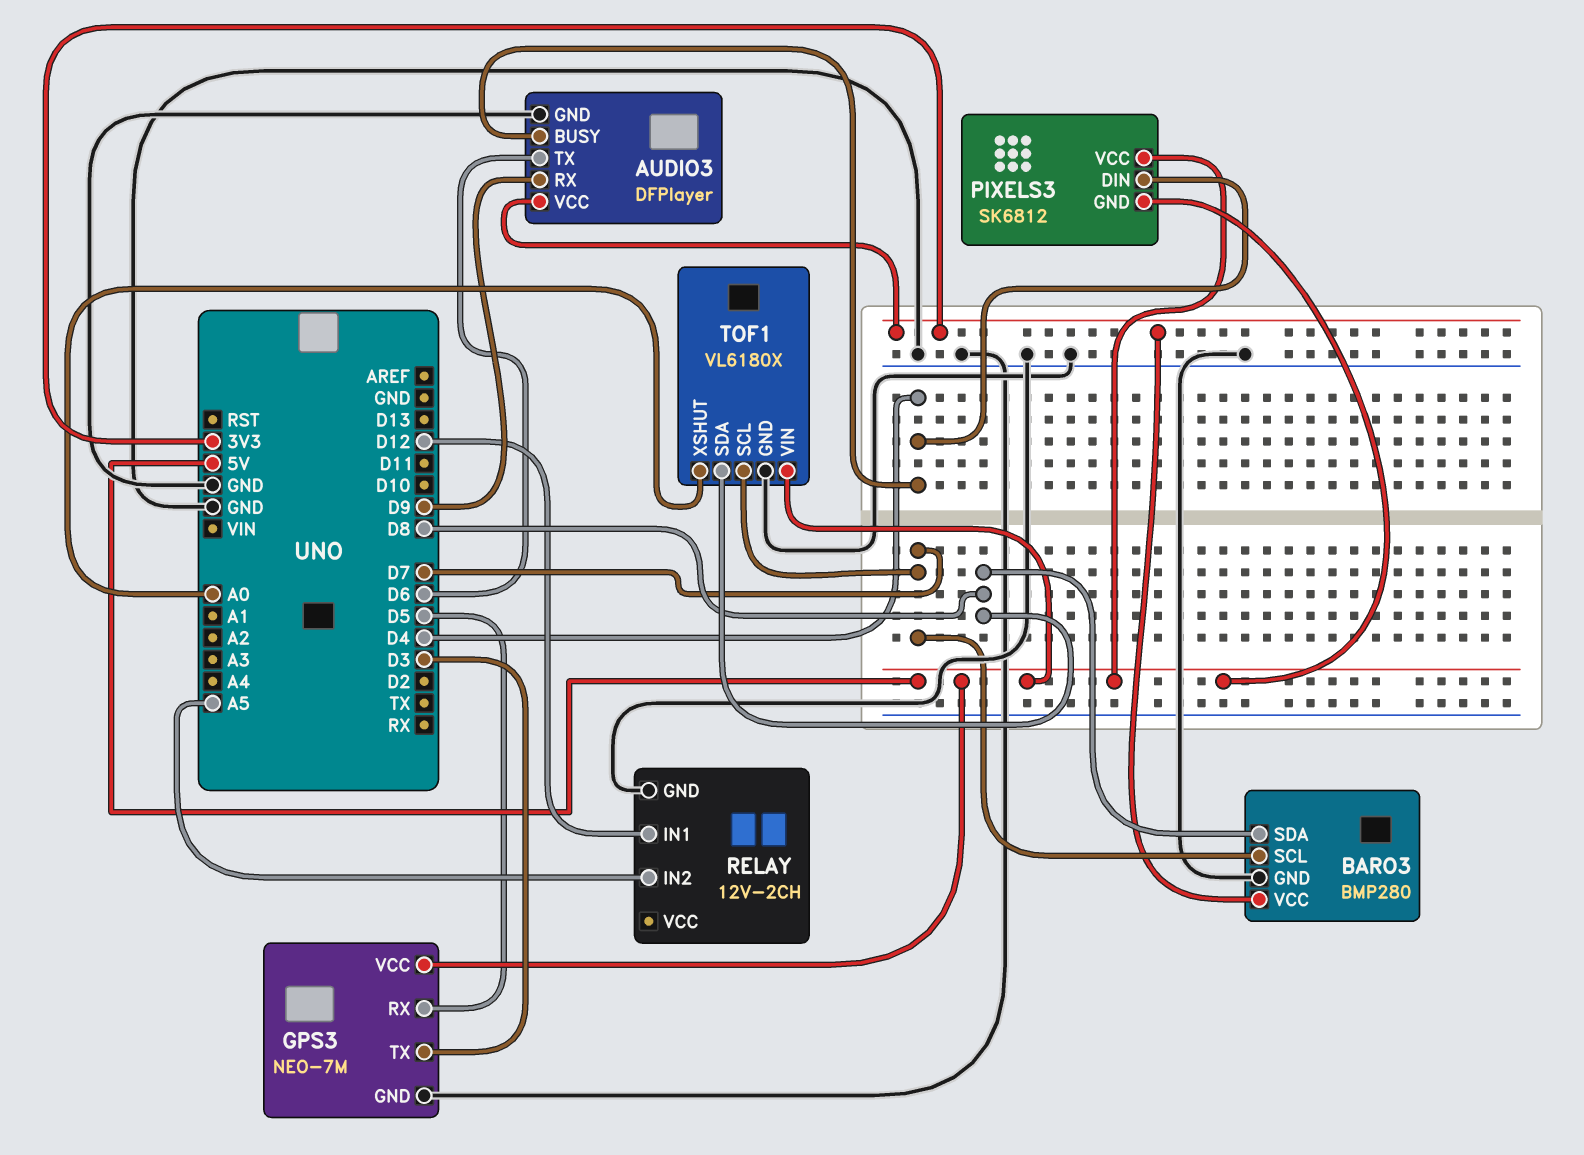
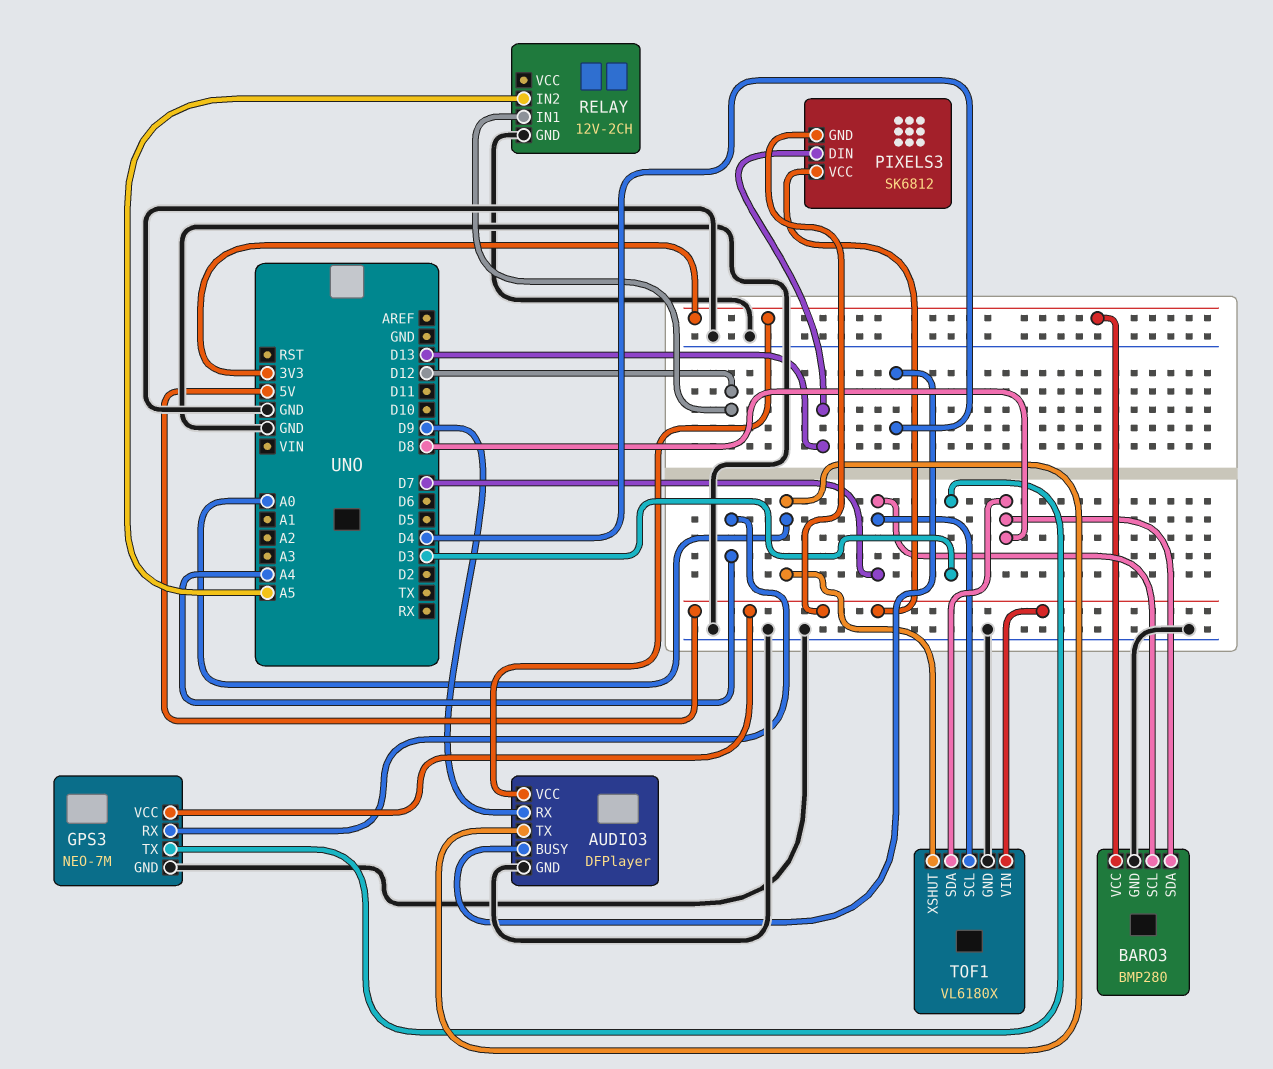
AUDIO3 pin TX: D6 -> A0
GPS3 pin RX: D5 -> A4
PIXELS3 pin DIN: D4 -> D13

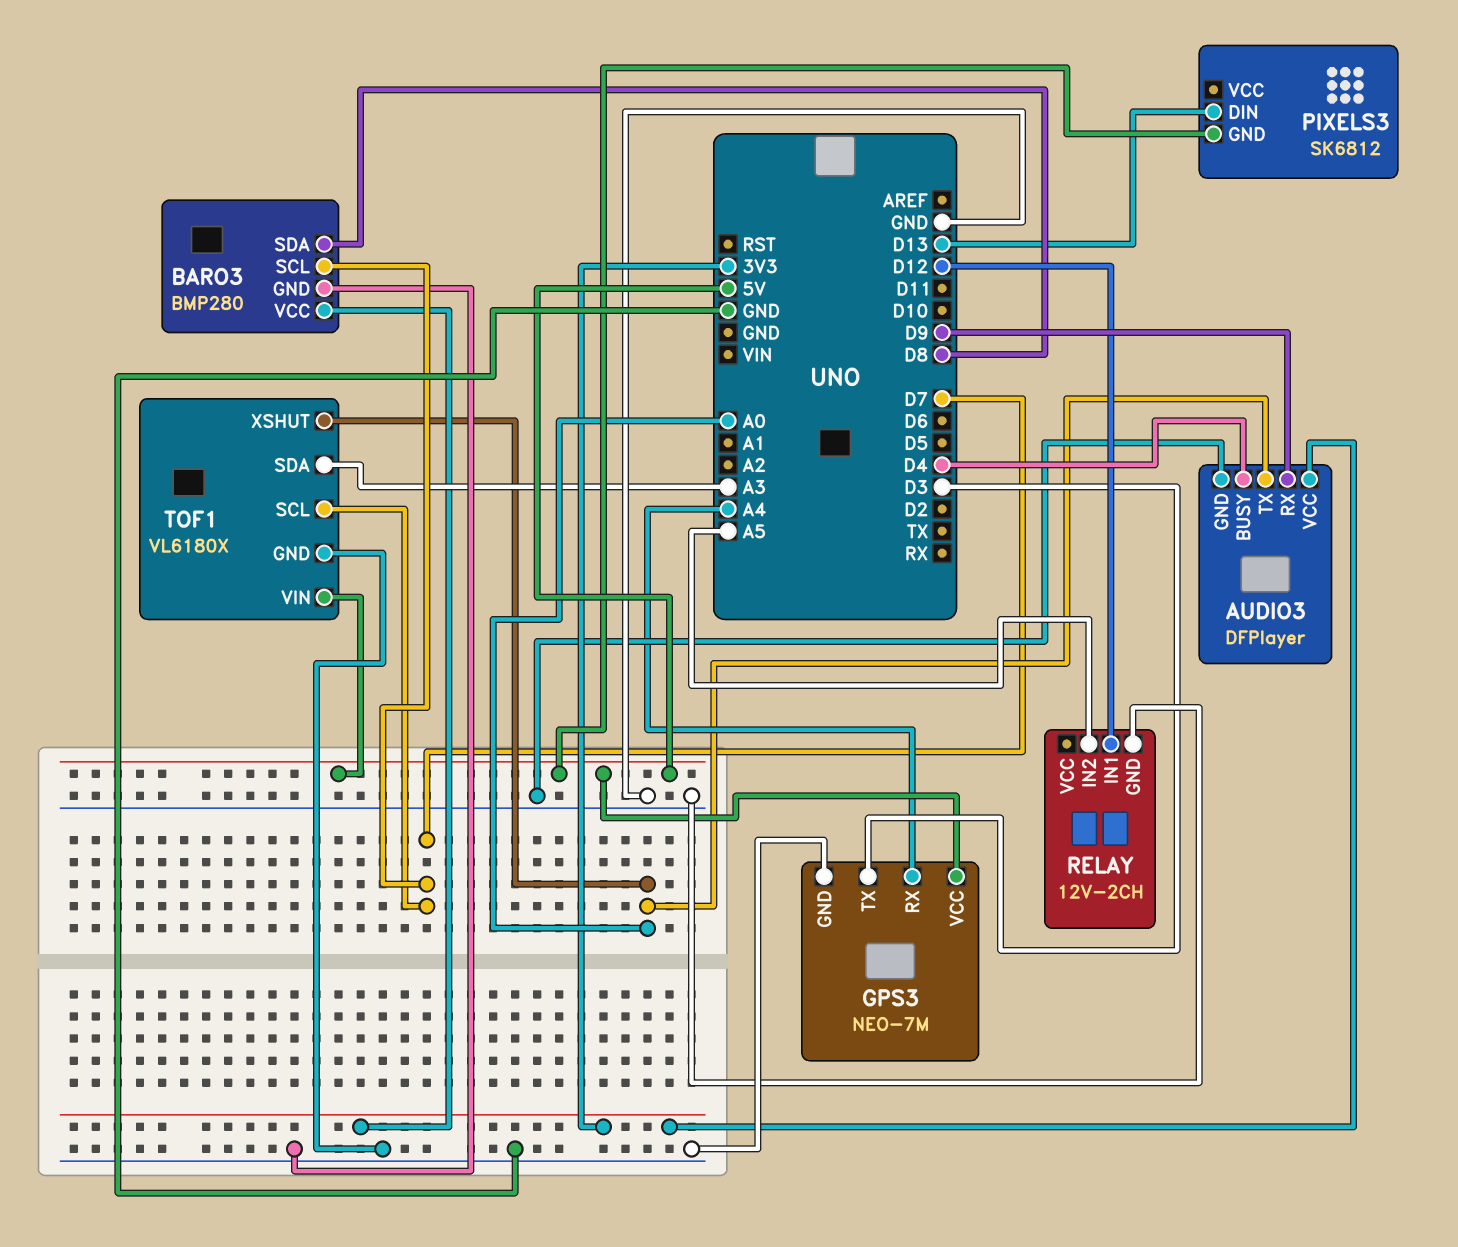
PIXELS3 pin VCC: 5V -> none
TOF1 pin SDA: D8 -> A3

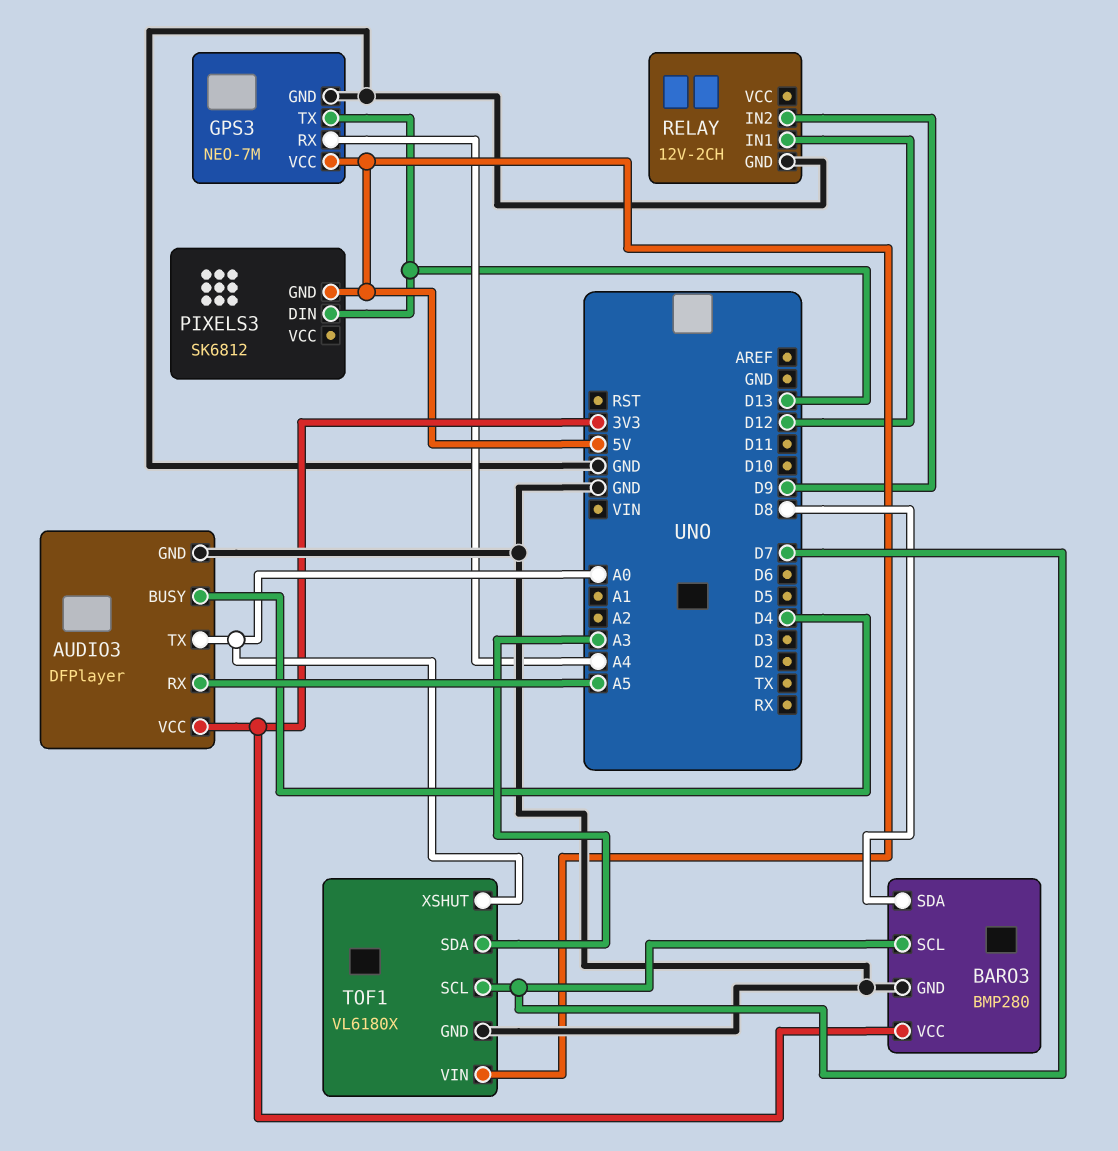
AUDIO3 pin RX: D9 -> A5
GPS3 pin TX: D3 -> D13
RELAY pin IN2: A5 -> D9

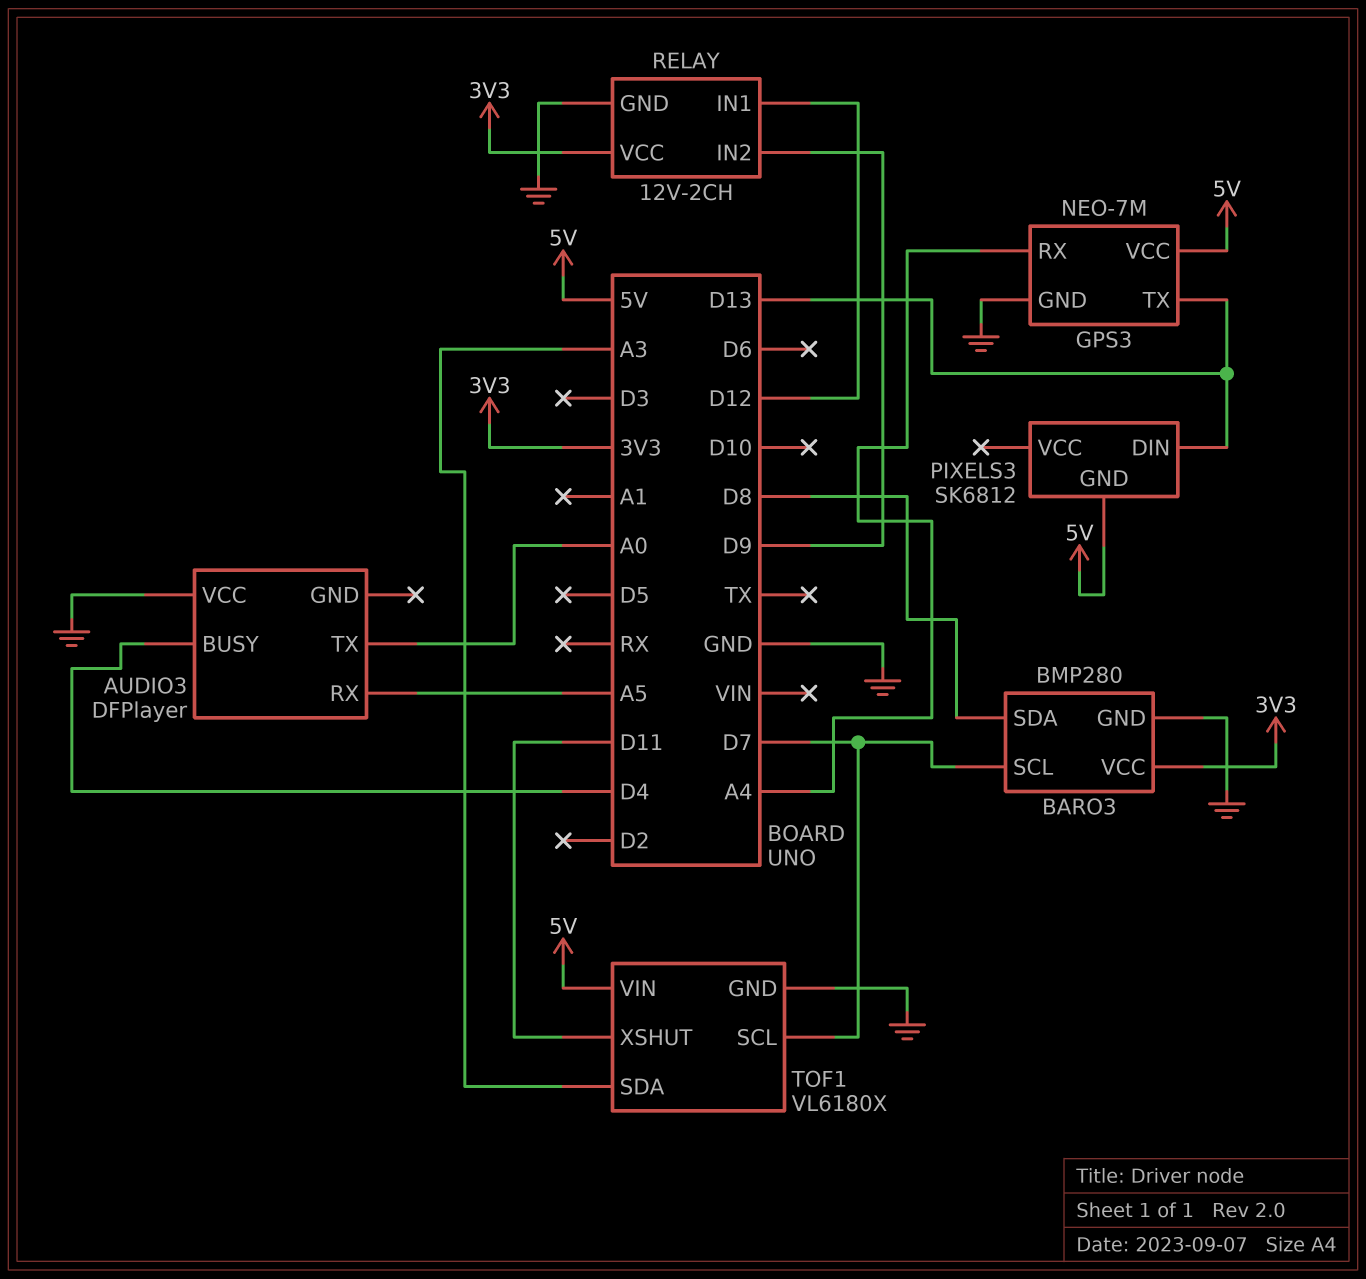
AUDIO3 pin GND: GND -> none
AUDIO3 pin VCC: 3V3 -> GND
RELAY pin VCC: none -> 3V3
TOF1 pin XSHUT: A0 -> D11

